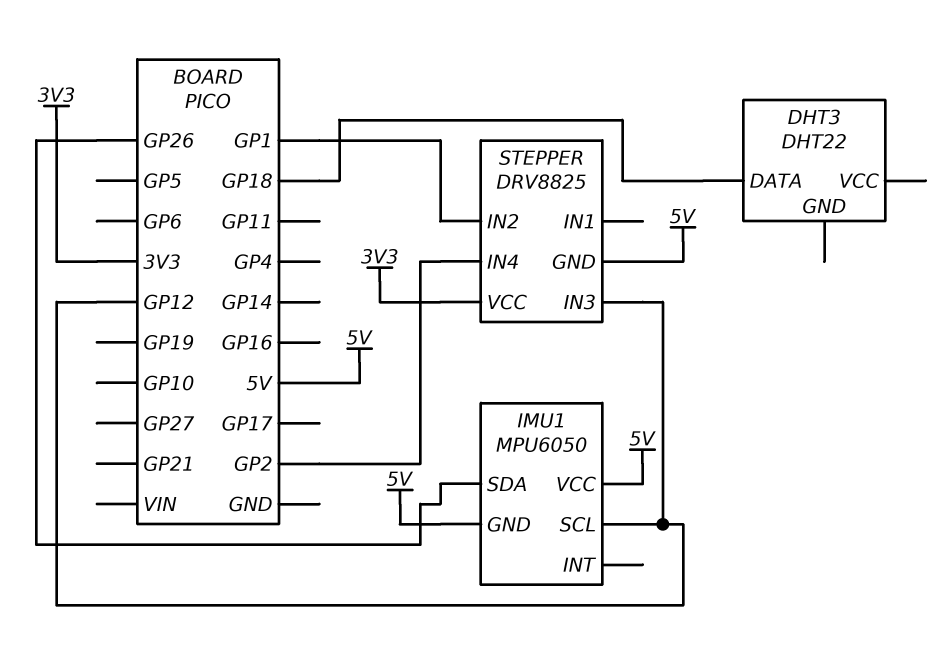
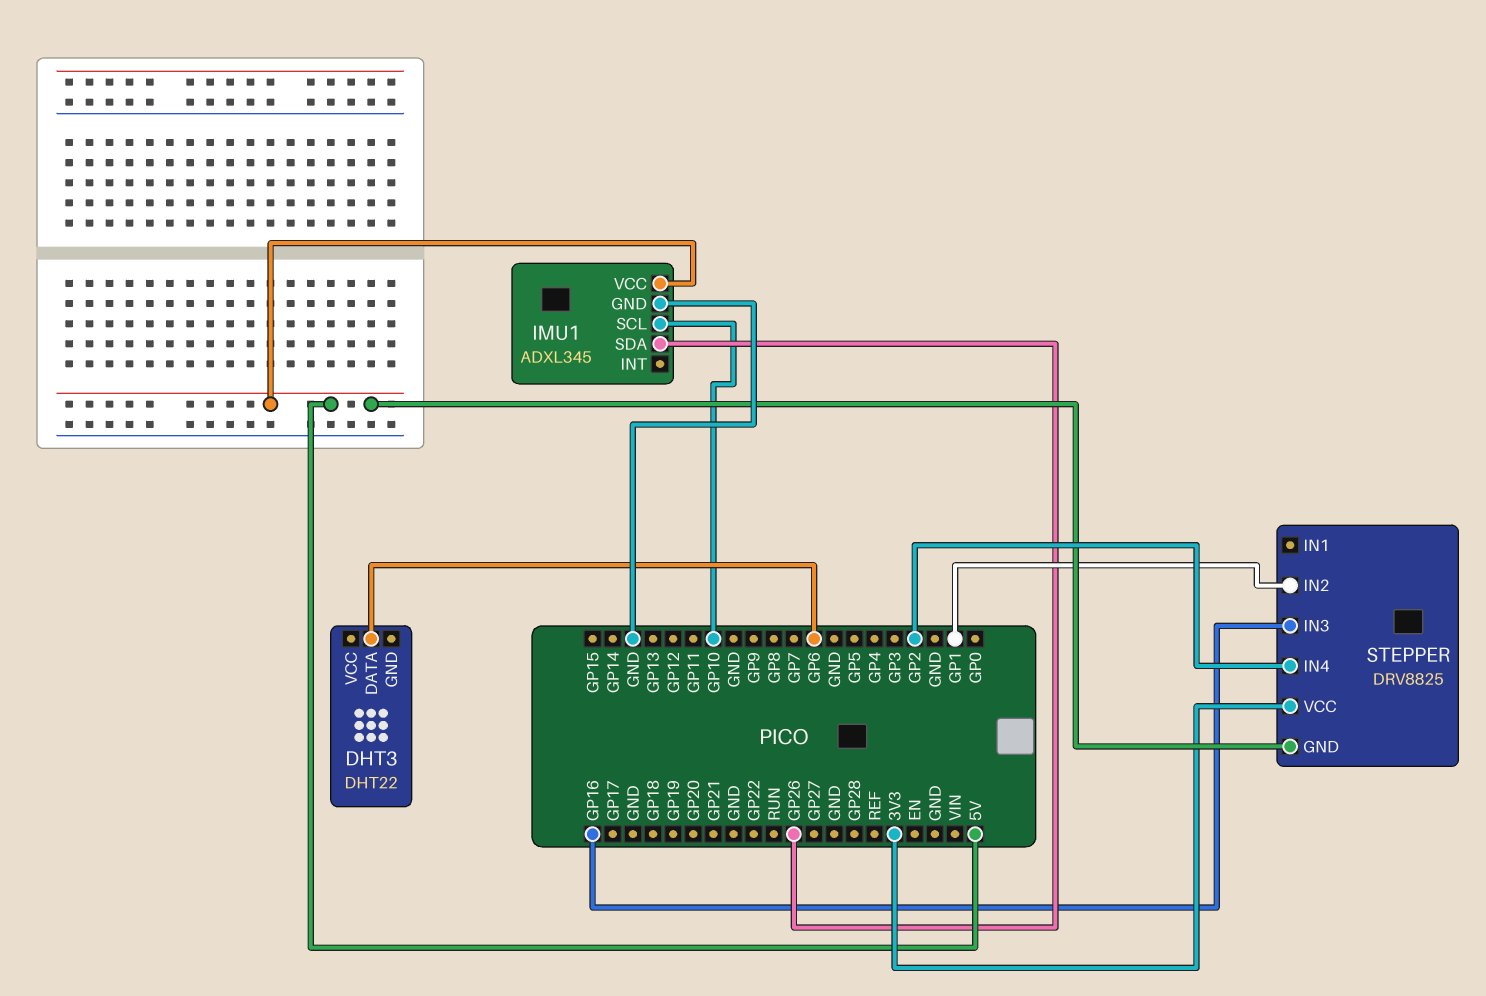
DHT3 pin DATA: GP18 -> GP6
IMU1: MPU6050 -> ADXL345
IMU1 pin GND: 5V -> GND
IMU1 pin SCL: GP12 -> GP10
STEPPER pin IN3: GP12 -> GP16

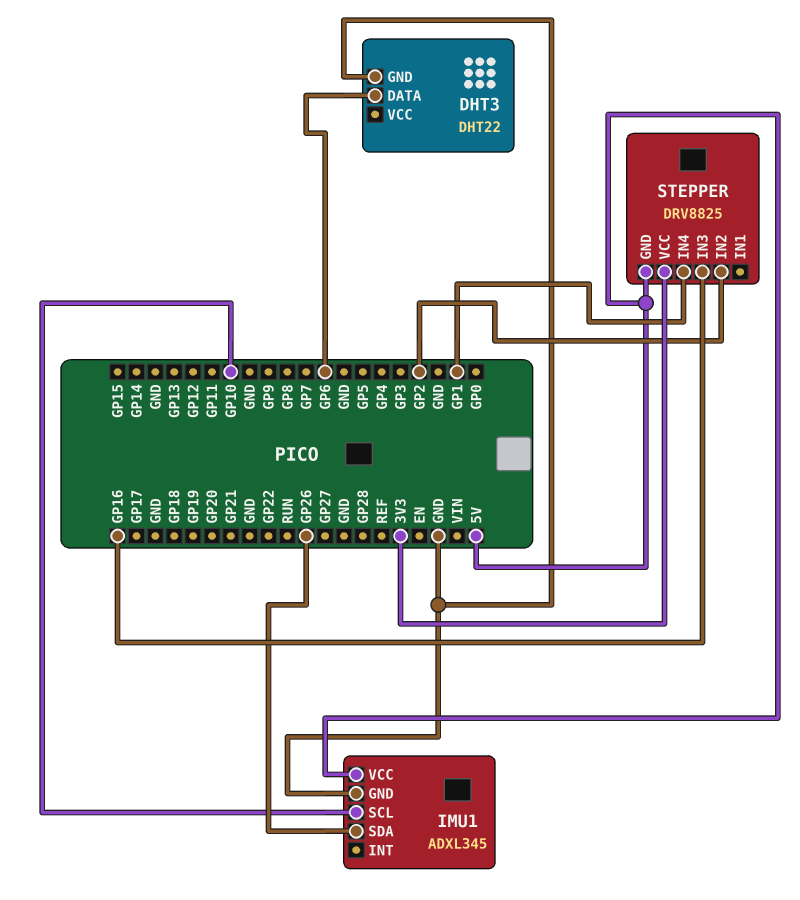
DHT3 pin GND: none -> GND
STEPPER pin IN2: GP1 -> GP2
STEPPER pin IN4: GP2 -> GP1

